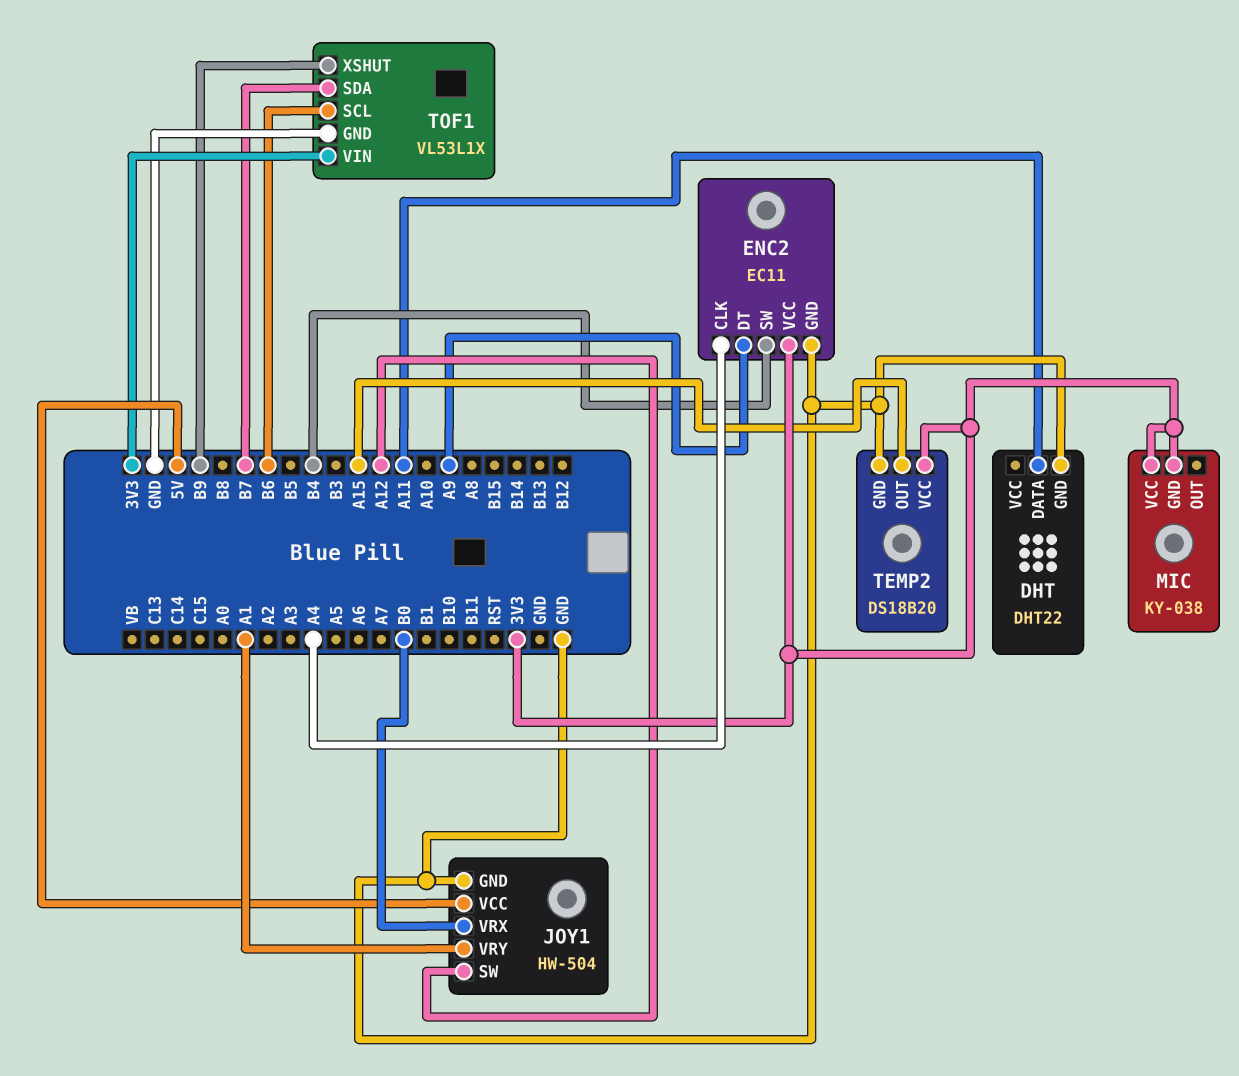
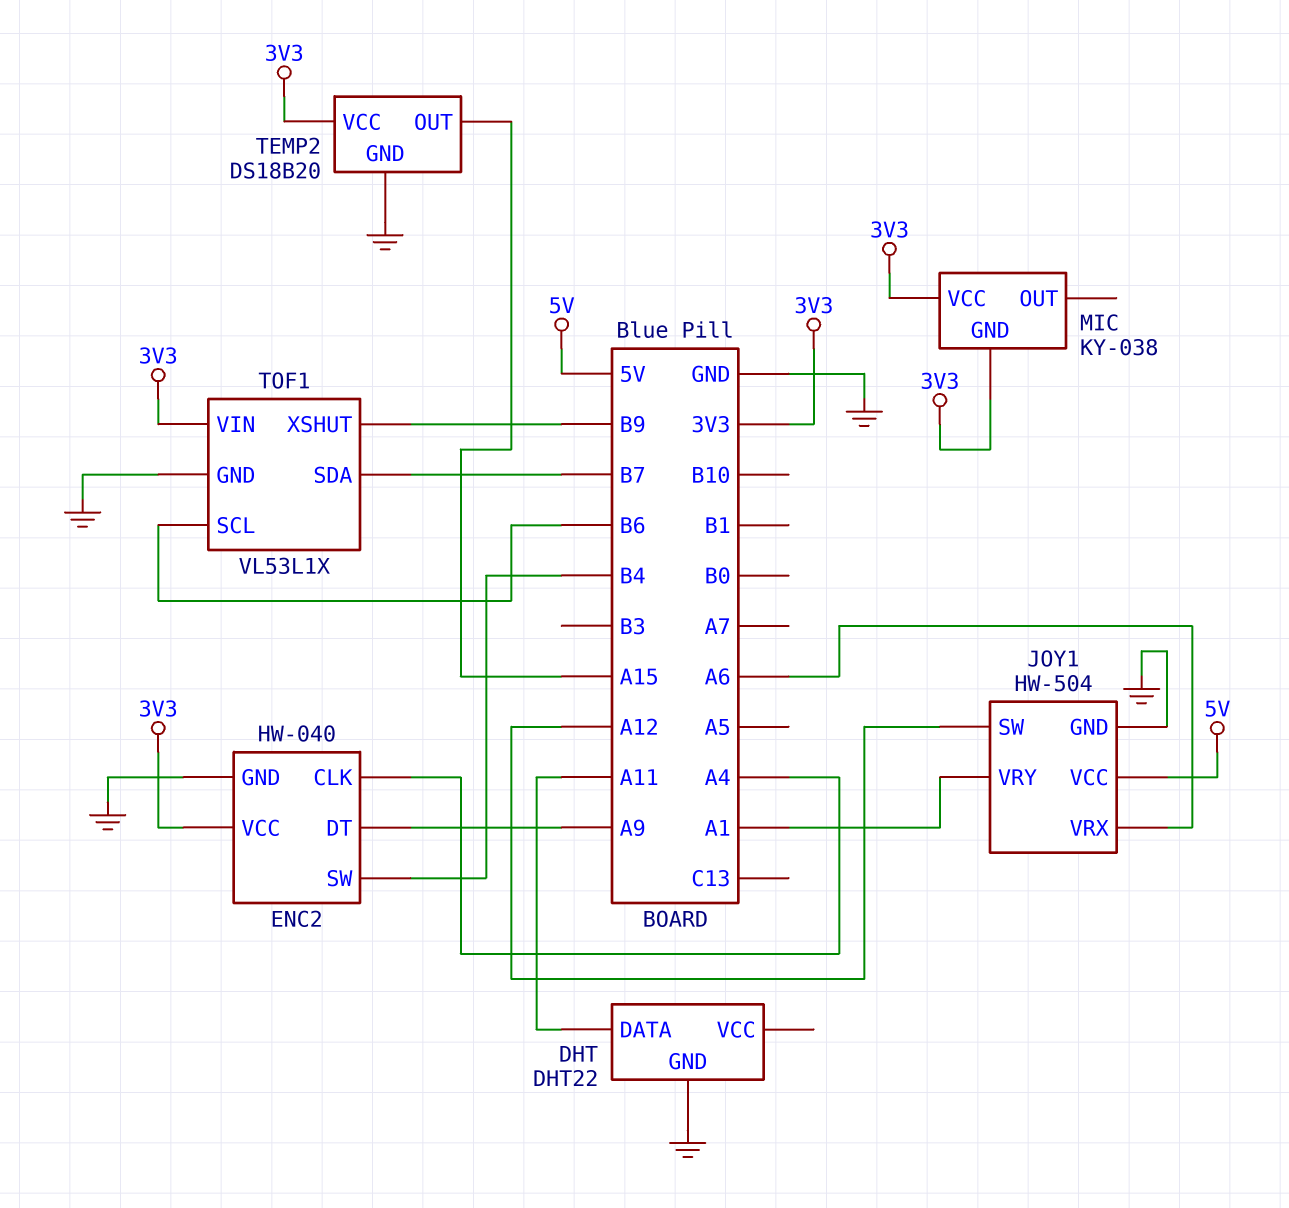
ENC2: EC11 -> HW-040
JOY1 pin VRX: B0 -> A6

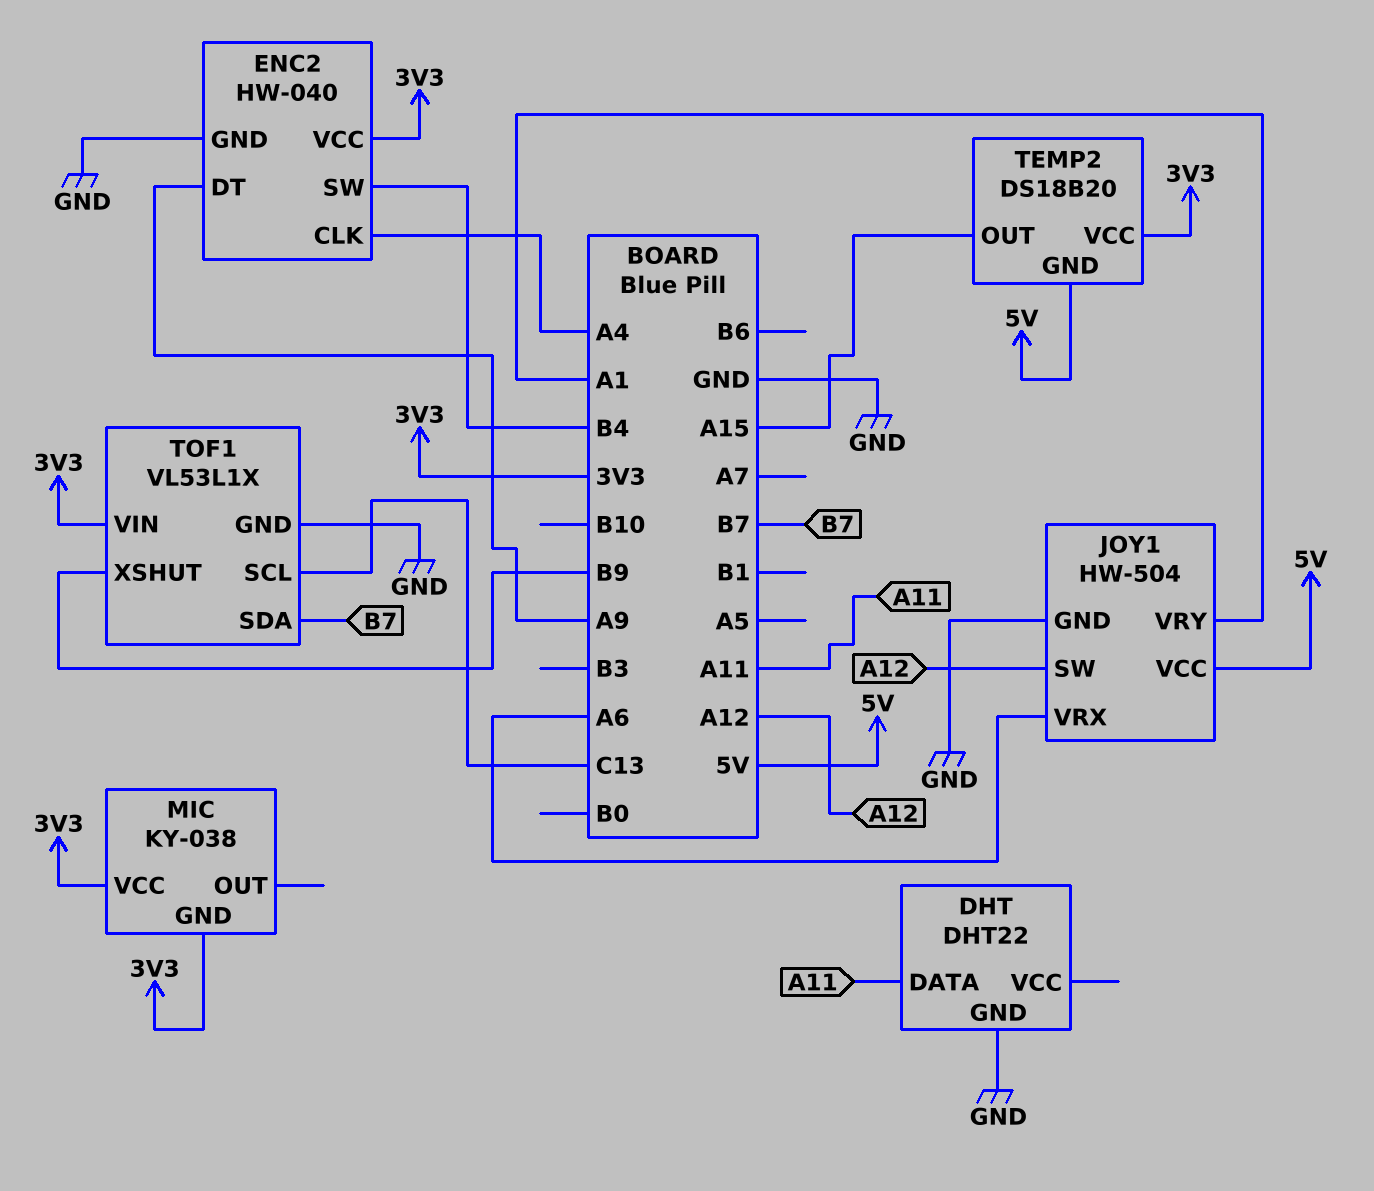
TEMP2 pin GND: GND -> 5V
TOF1 pin SCL: B6 -> C13

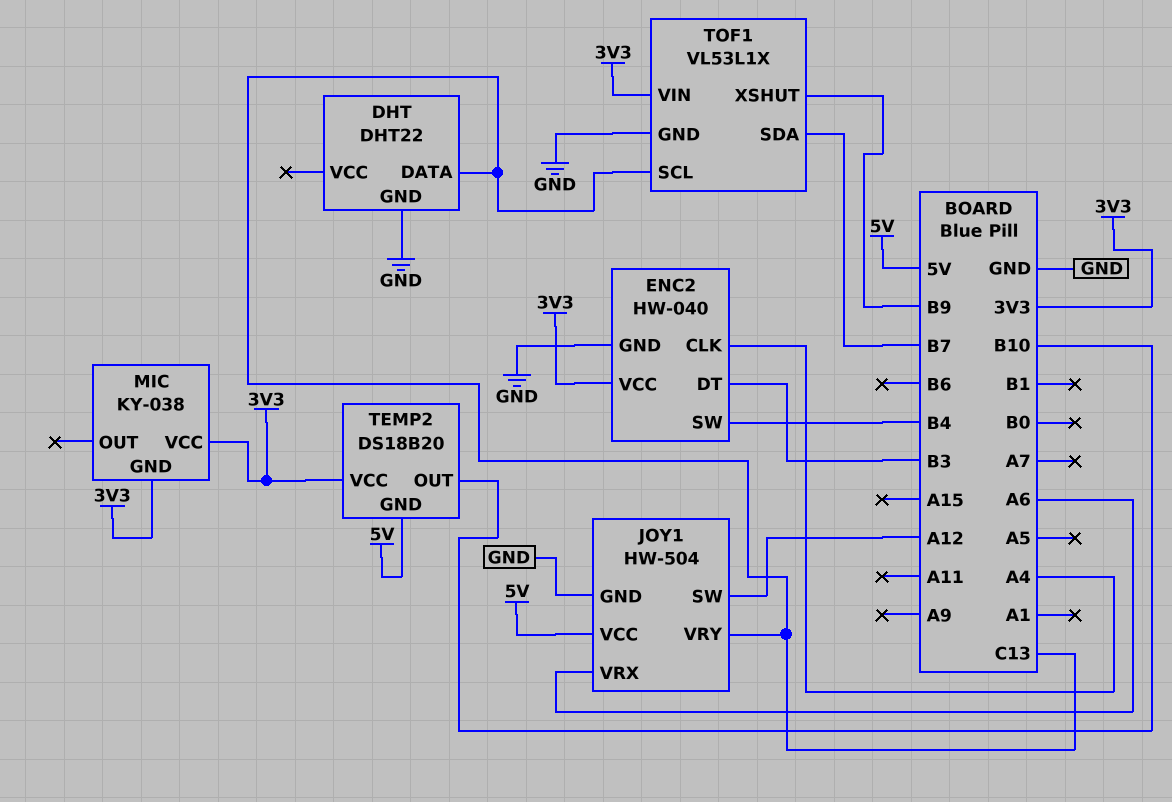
DHT pin DATA: A11 -> C13
ENC2 pin DT: A9 -> B3
JOY1 pin VRY: A1 -> C13
TEMP2 pin OUT: A15 -> B10

